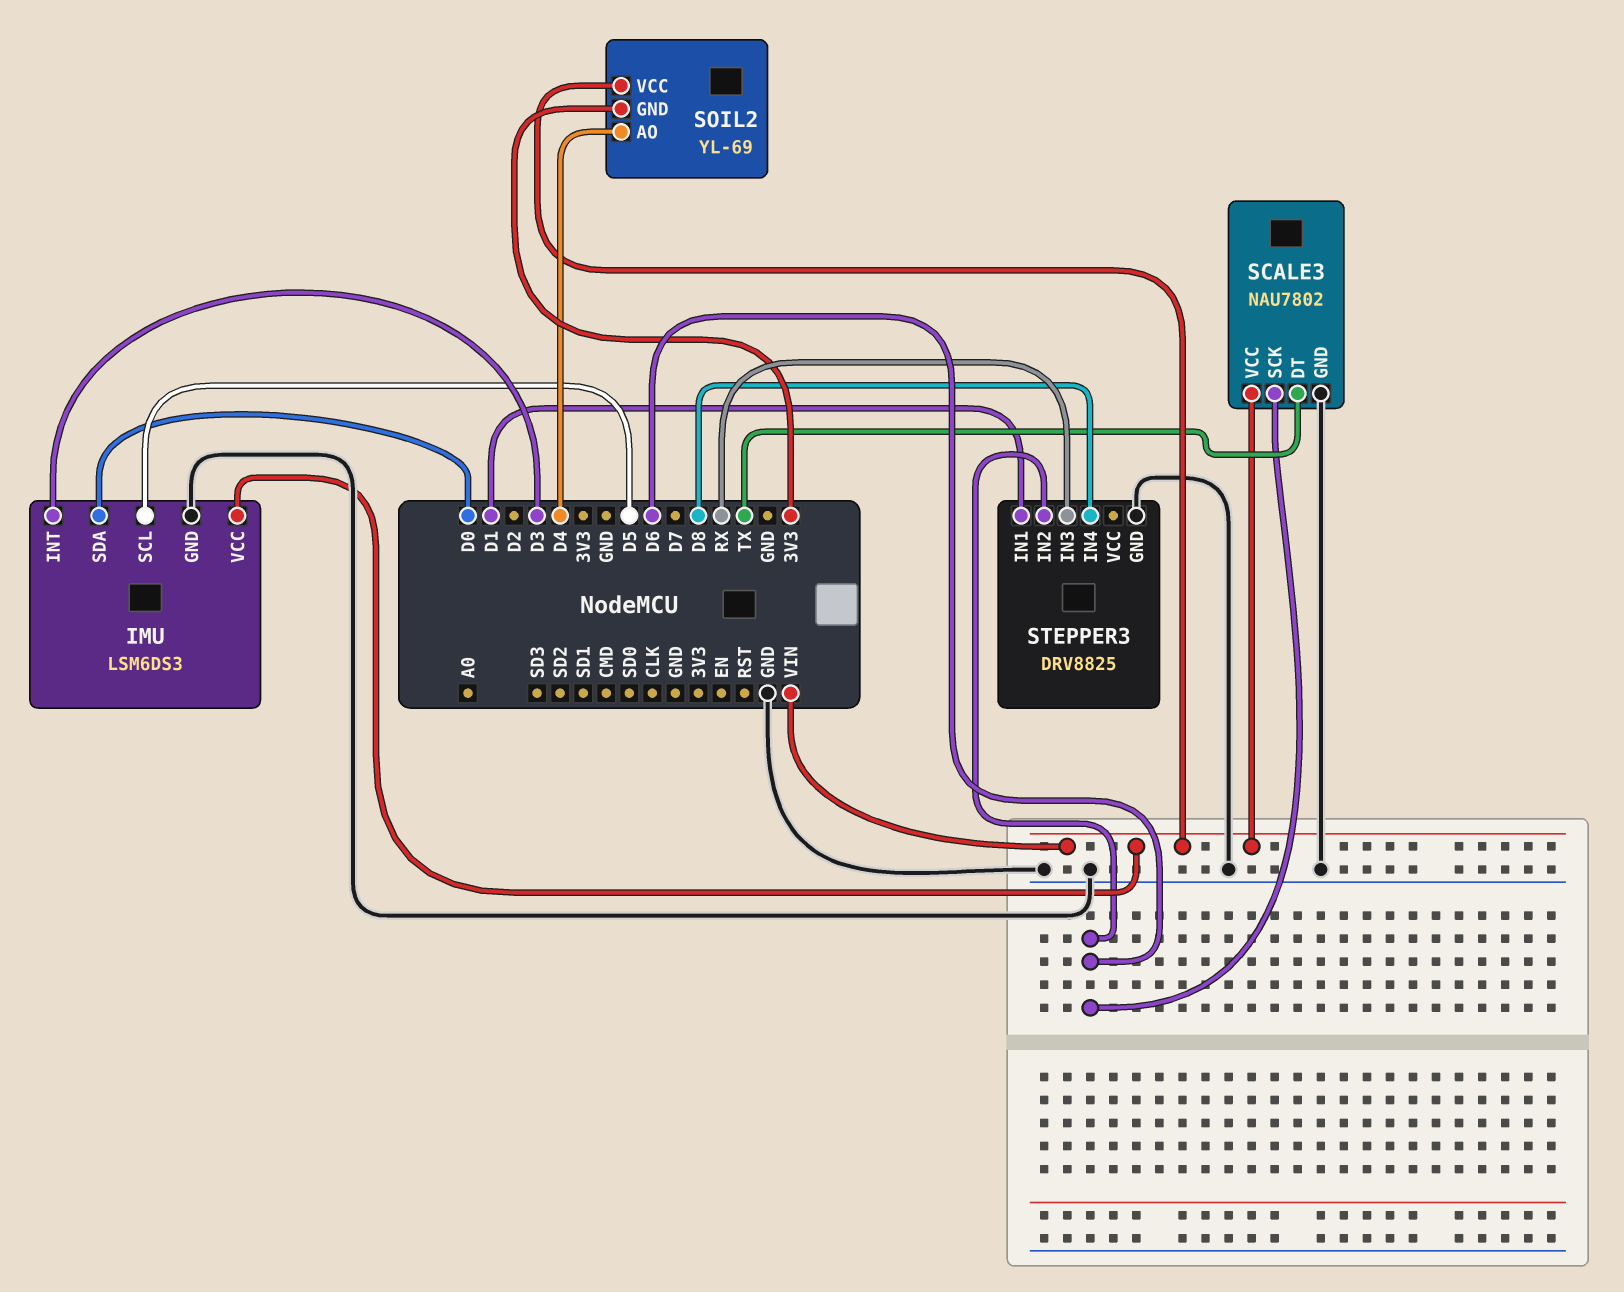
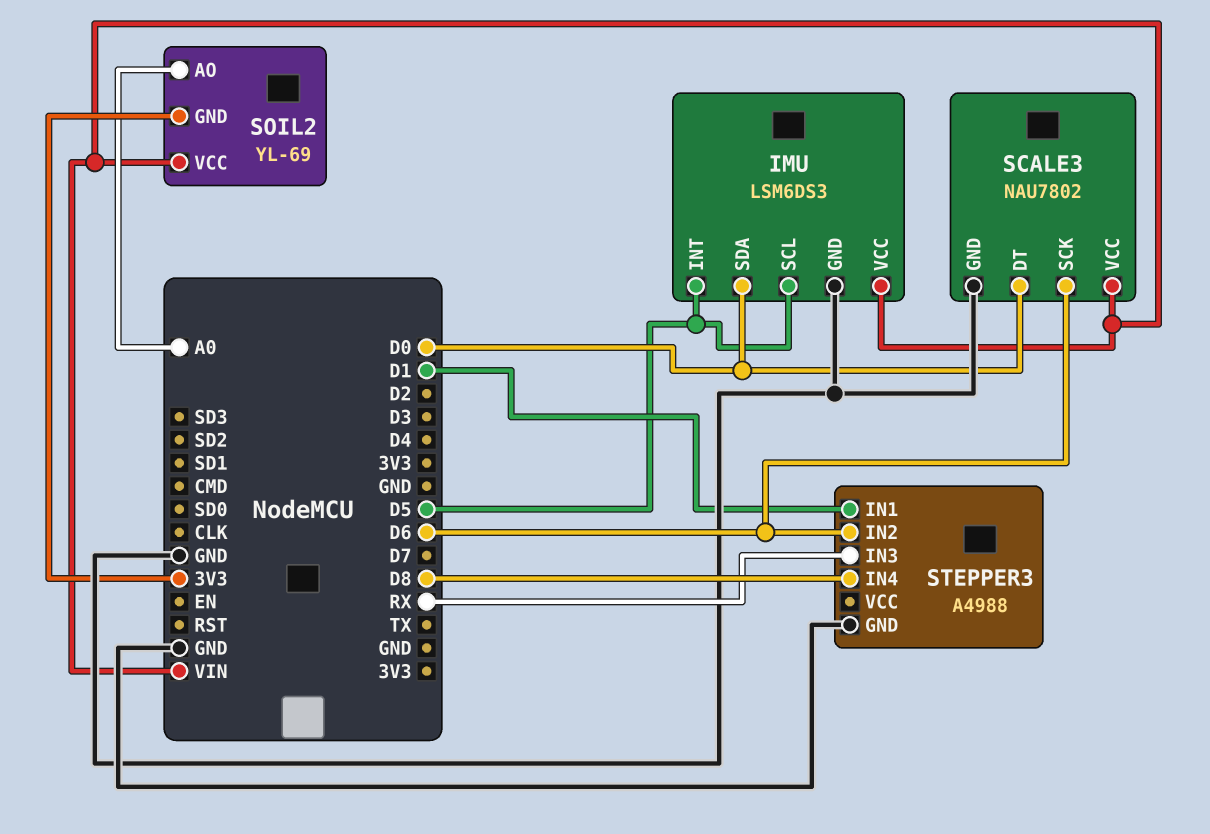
IMU pin INT: D3 -> D5
SCALE3 pin DT: TX -> D0
SOIL2 pin AO: D4 -> A0
STEPPER3: DRV8825 -> A4988

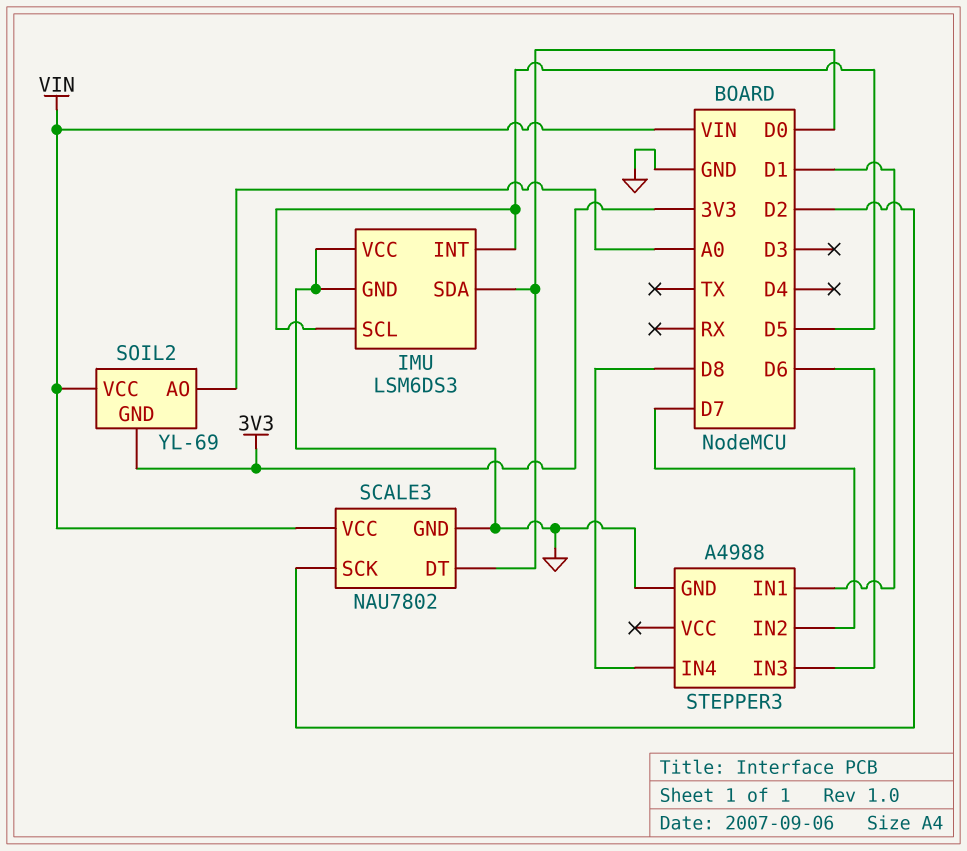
IMU pin VCC: VIN -> GND
SCALE3 pin SCK: D6 -> D2
STEPPER3 pin IN2: D6 -> D7
STEPPER3 pin IN3: RX -> D6

